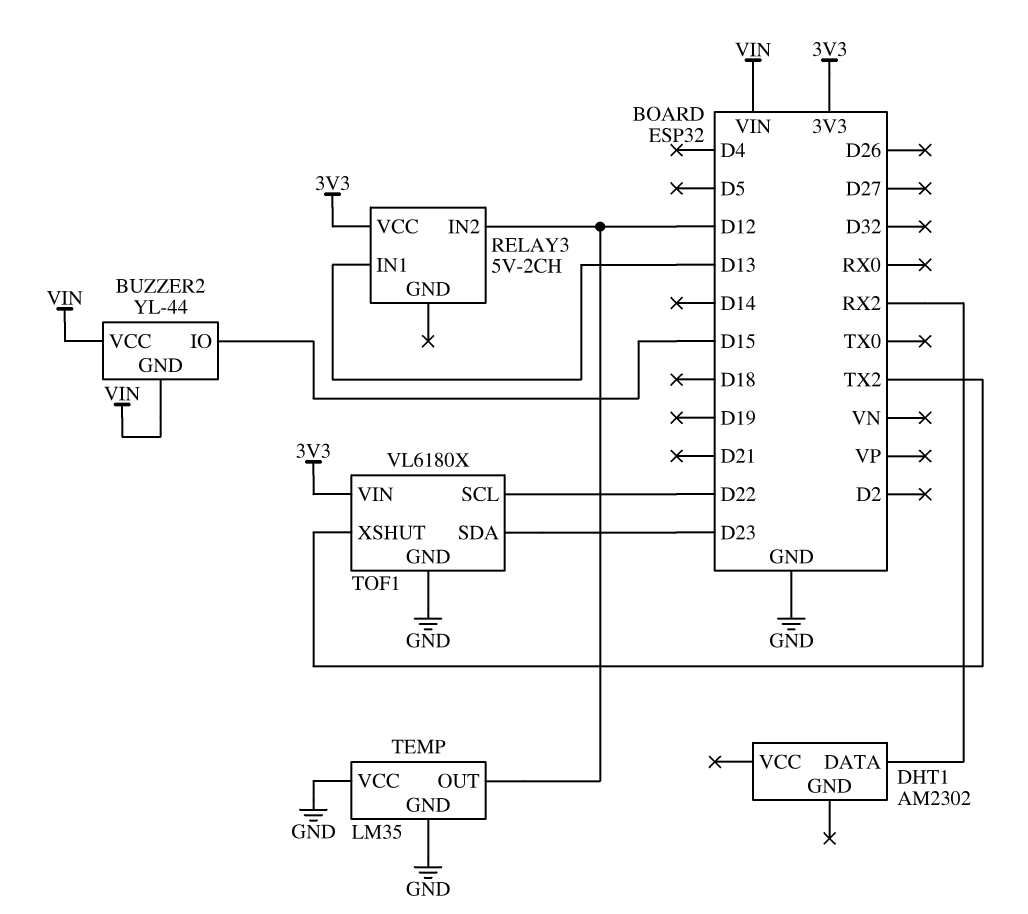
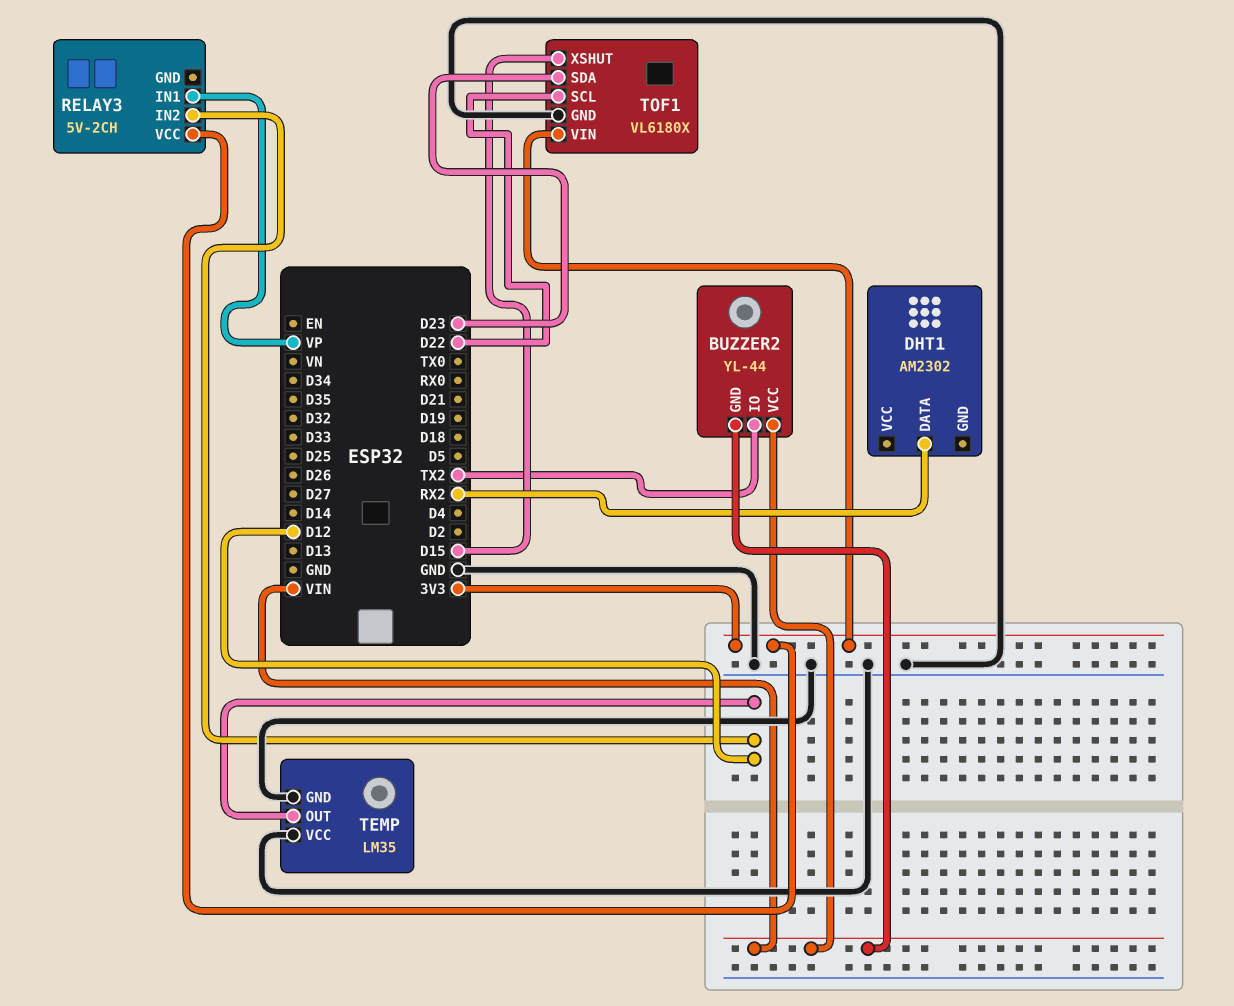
BUZZER2 pin IO: D15 -> TX2
RELAY3 pin IN1: D13 -> VP
TOF1 pin XSHUT: TX2 -> D15

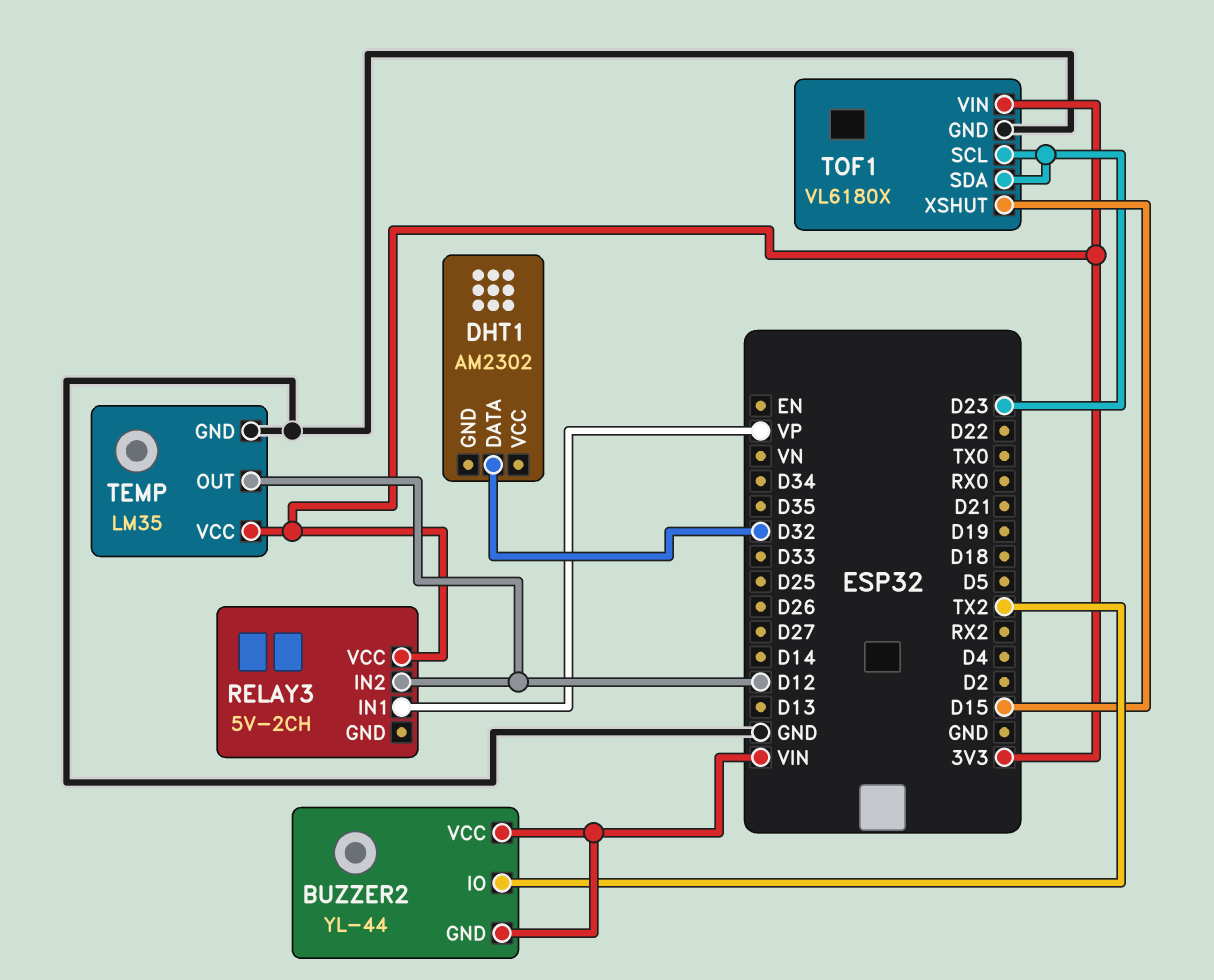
DHT1 pin DATA: RX2 -> D32
TEMP pin VCC: GND -> 3V3
TOF1 pin SCL: D22 -> D23

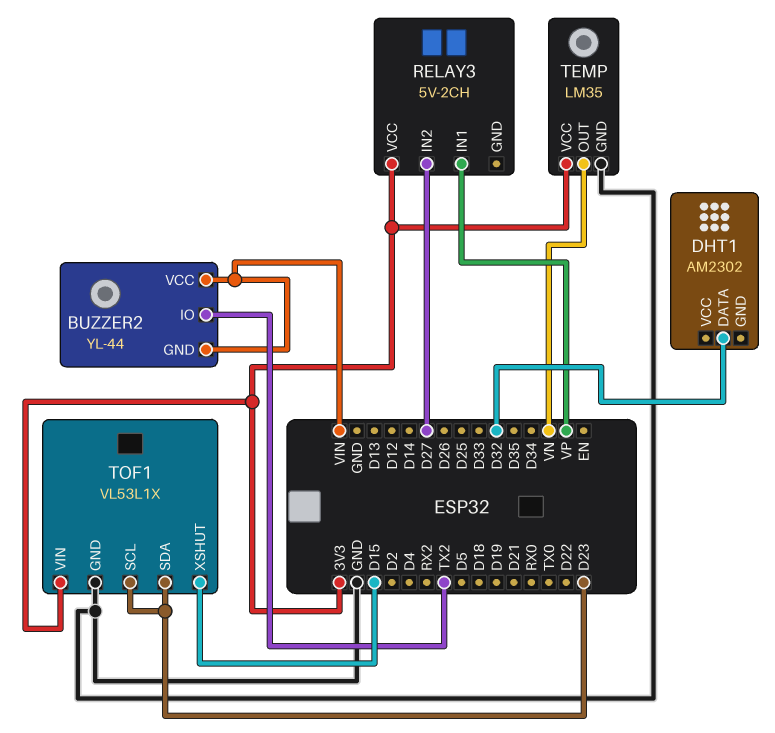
RELAY3 pin IN2: D12 -> D27
TEMP pin OUT: D12 -> VN
TOF1: VL6180X -> VL53L1X

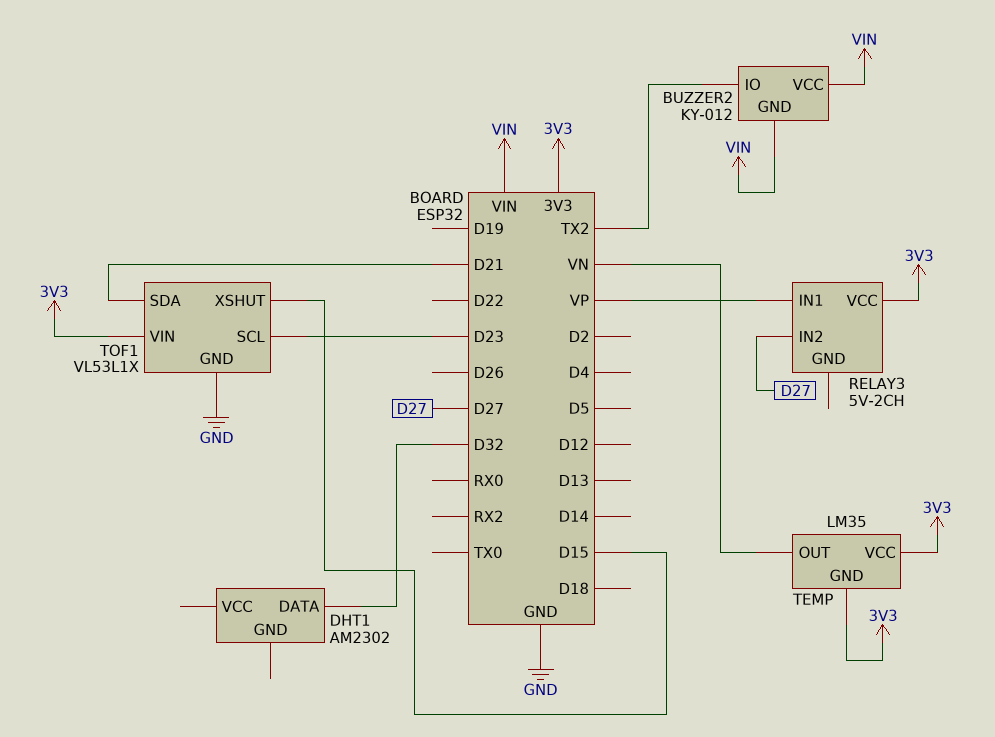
BUZZER2: YL-44 -> KY-012
TEMP pin GND: GND -> 3V3
TOF1 pin SDA: D23 -> D21

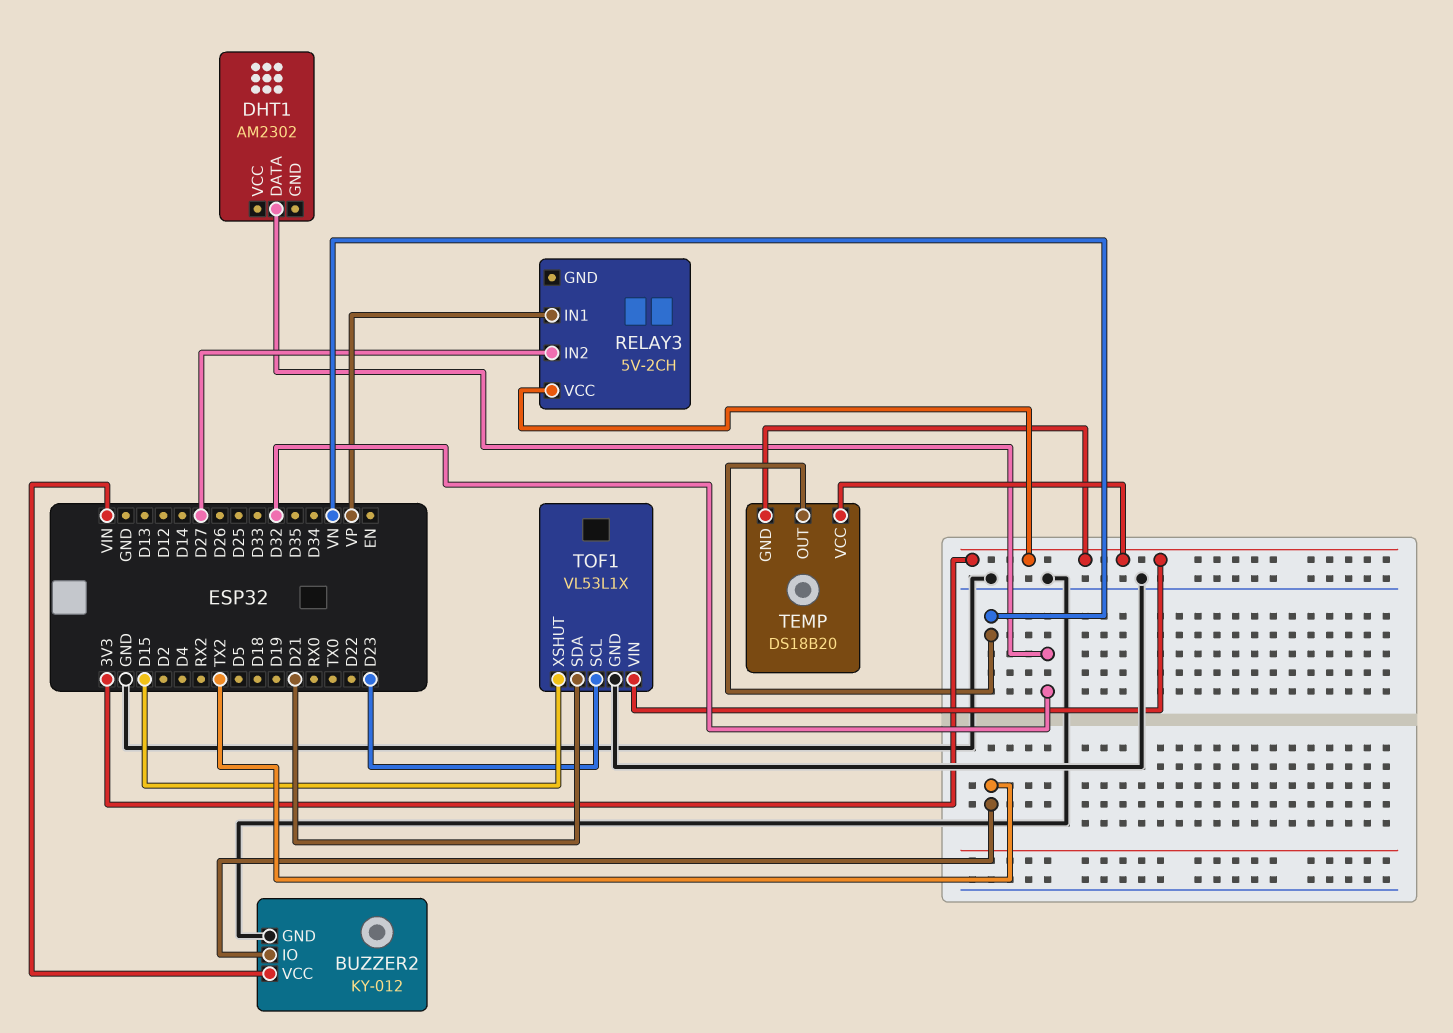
BUZZER2 pin GND: VIN -> GND
TEMP: LM35 -> DS18B20

